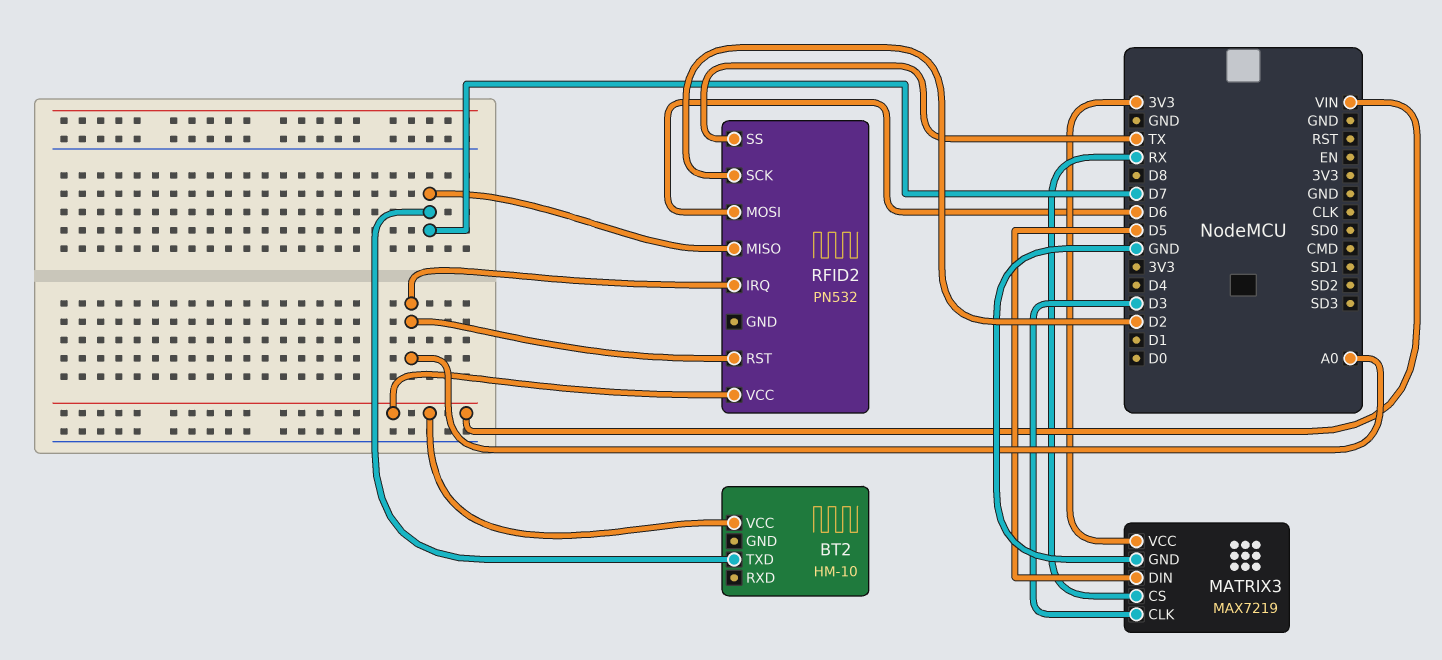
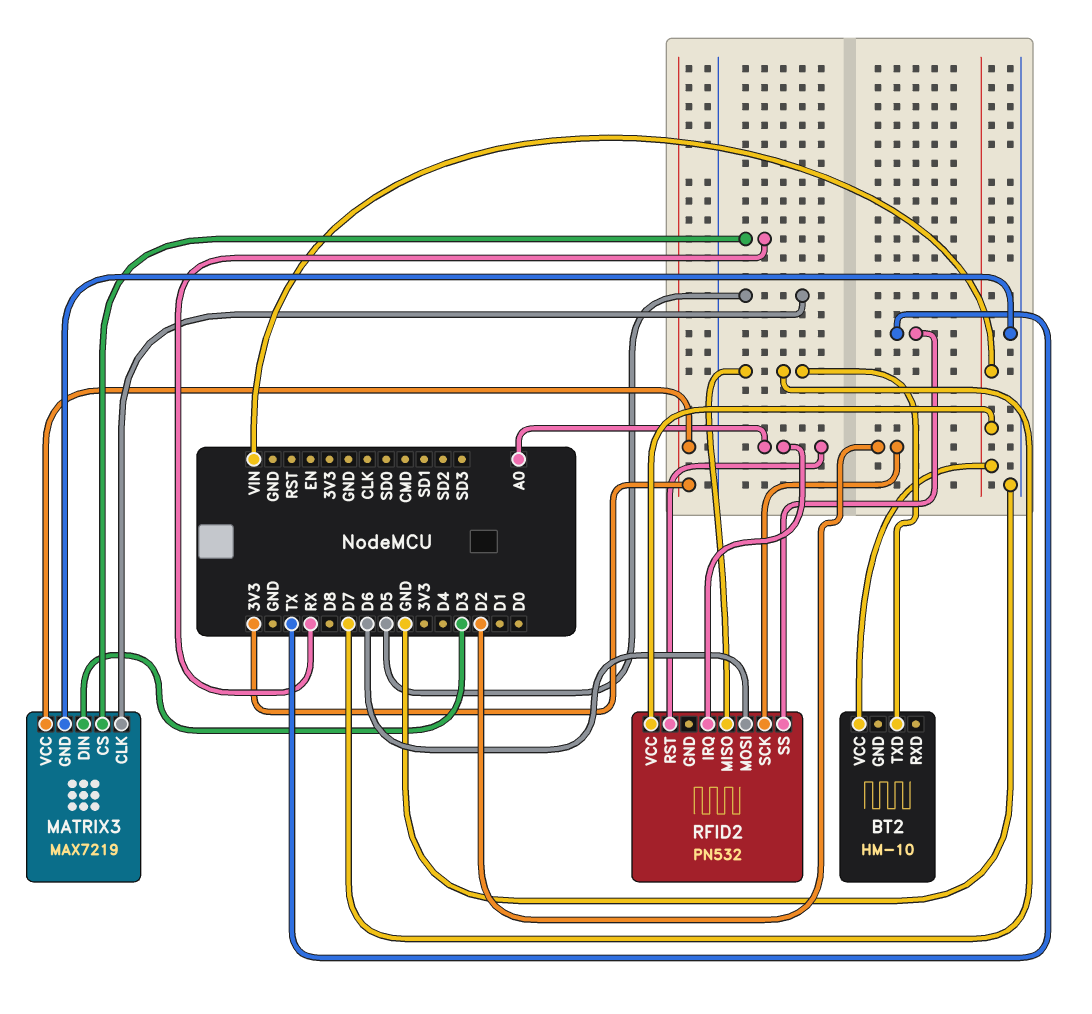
MATRIX3 pin CLK: D3 -> D5
MATRIX3 pin DIN: D5 -> D3

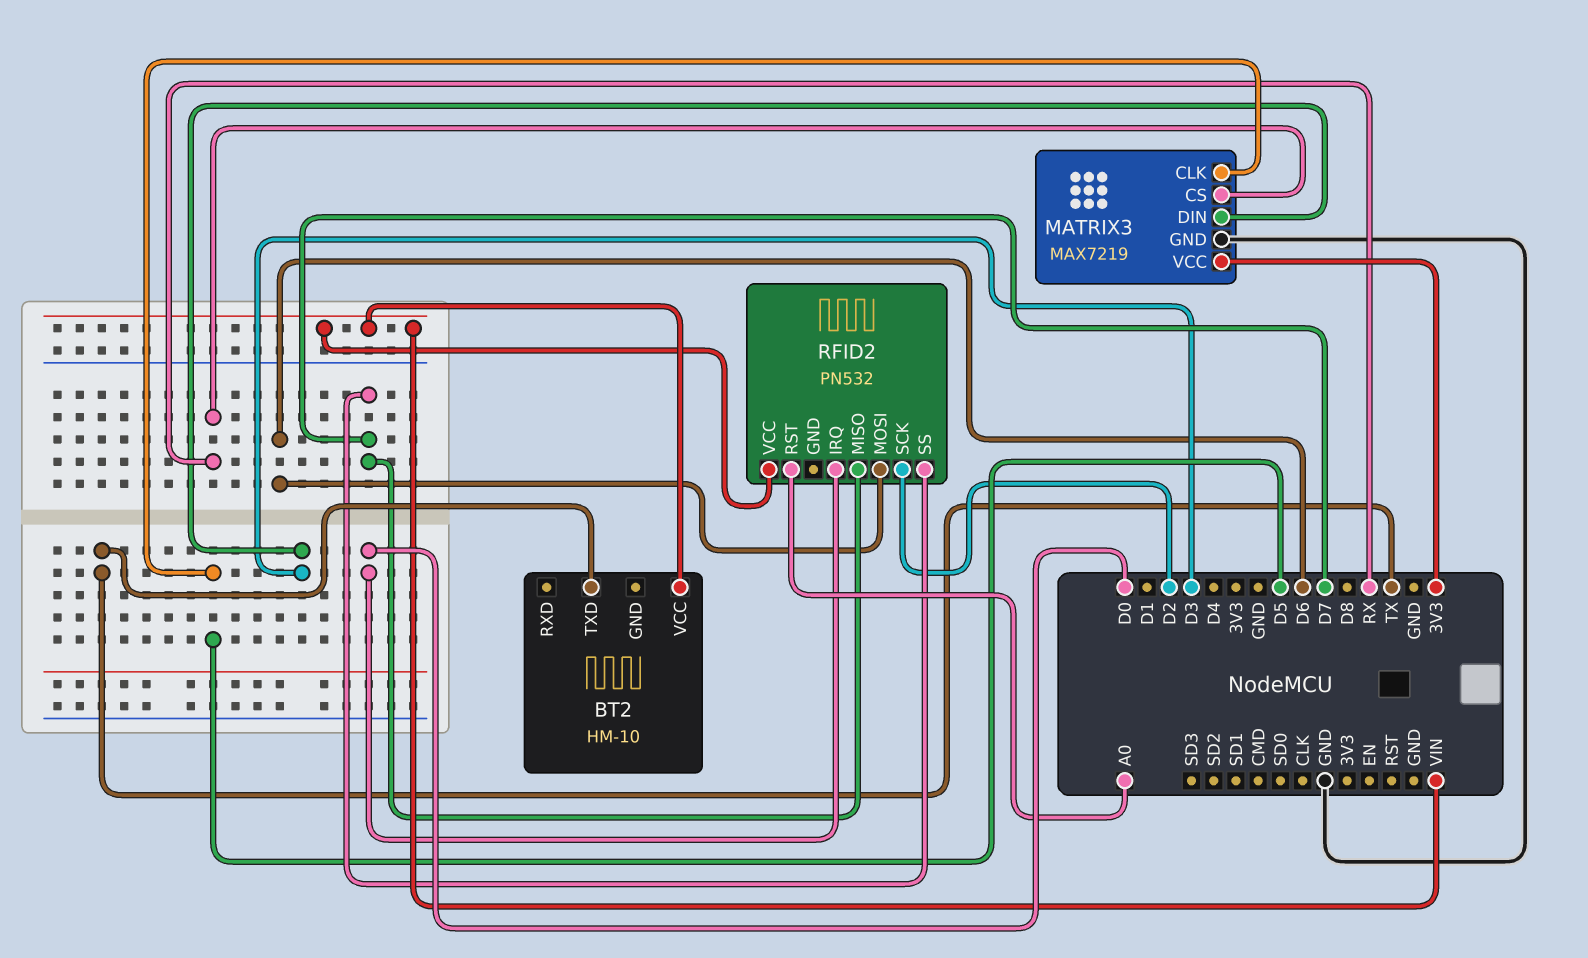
BT2 pin TXD: D7 -> TX
RFID2 pin IRQ: A0 -> D0
RFID2 pin SS: TX -> D7

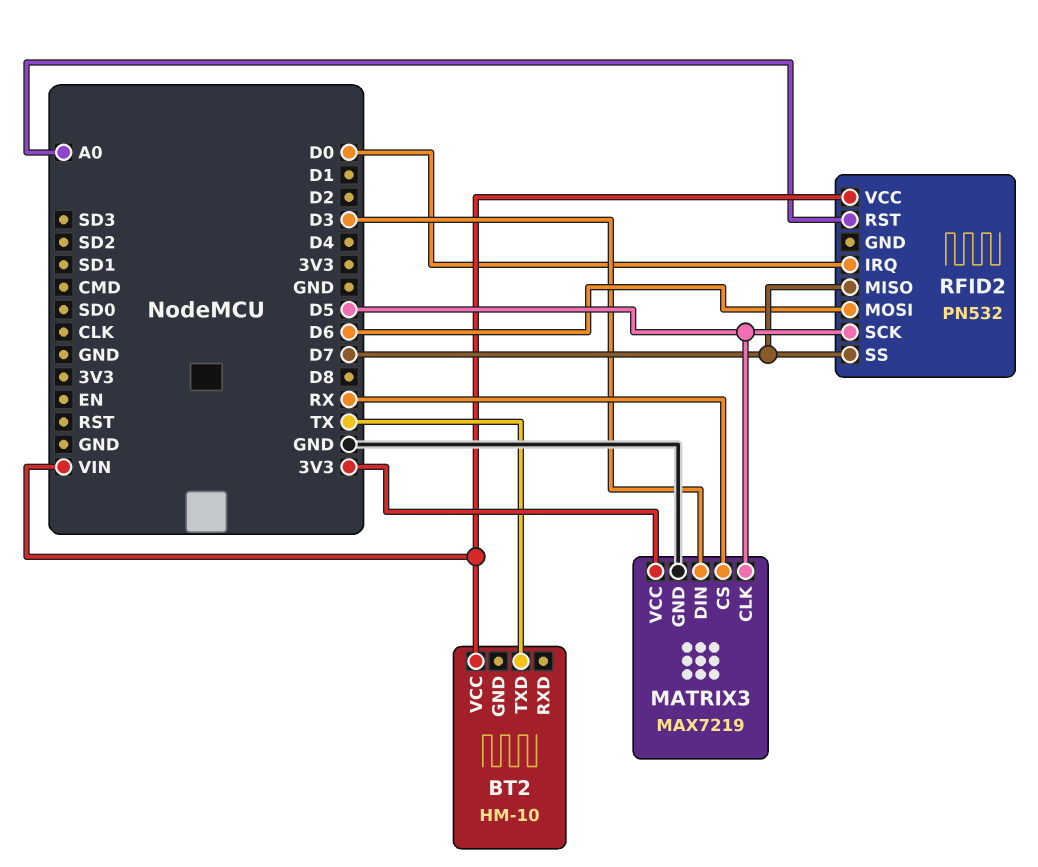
RFID2 pin SCK: D2 -> D5

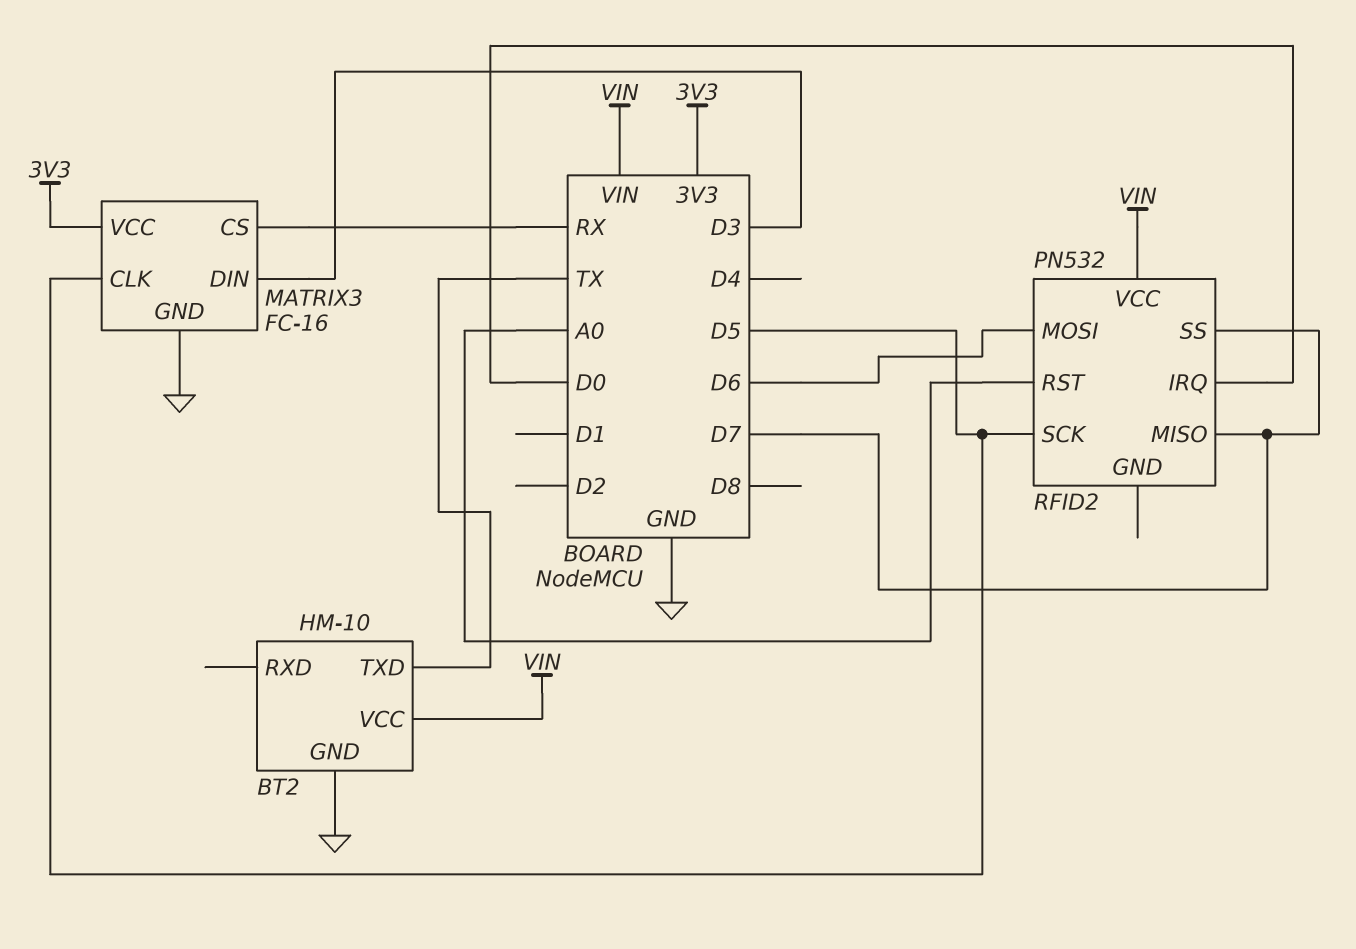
BT2 pin GND: none -> GND
MATRIX3: MAX7219 -> FC-16

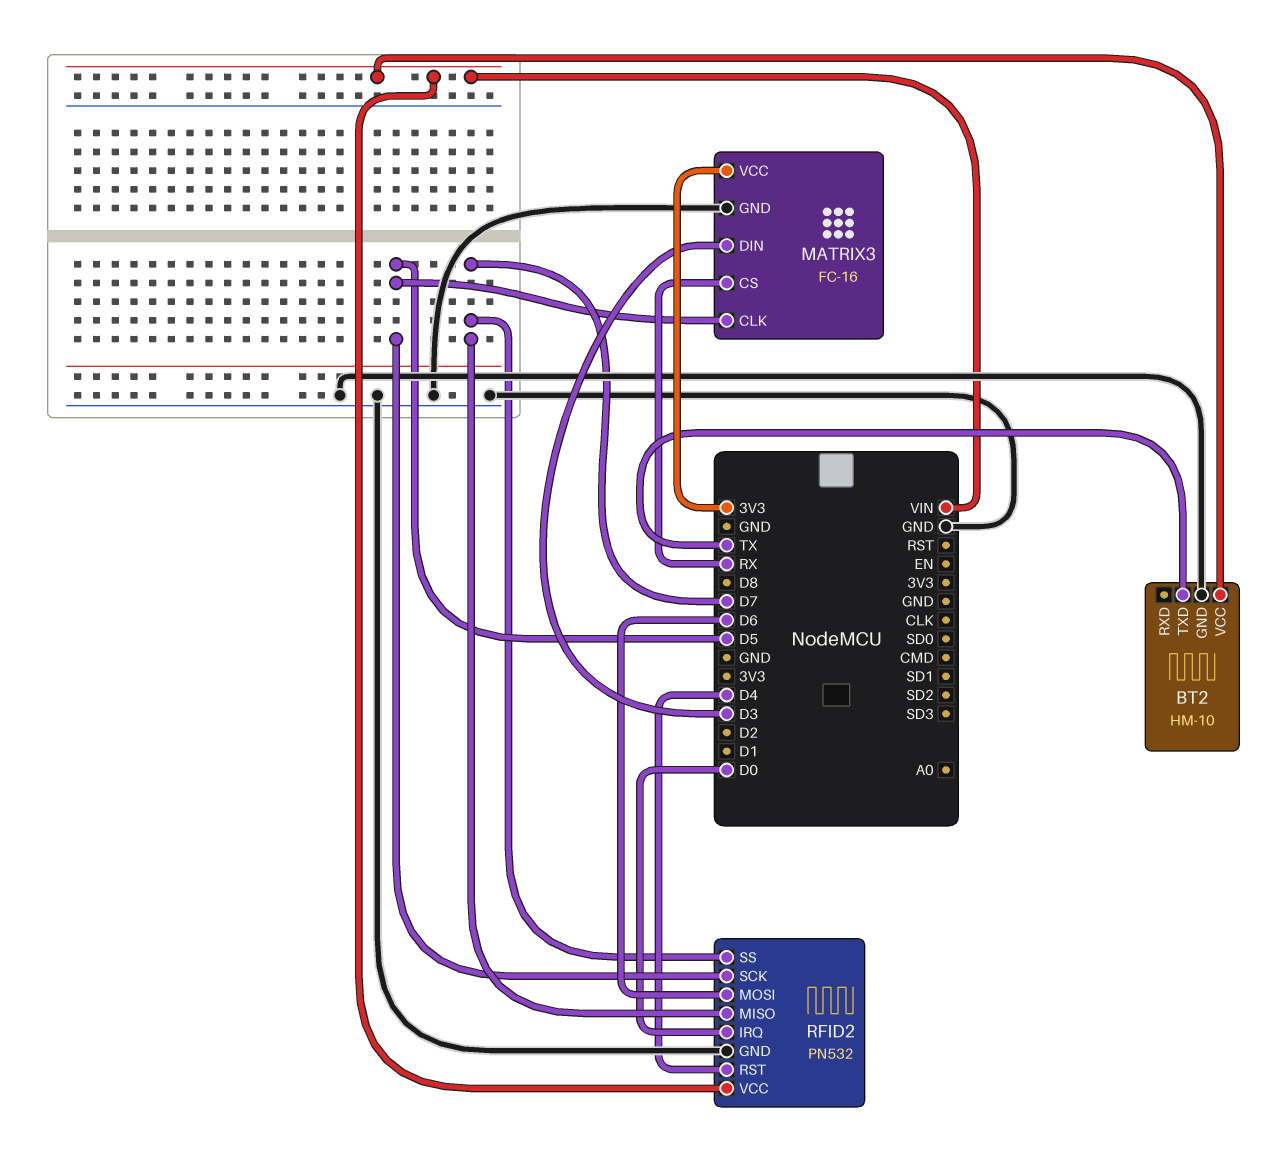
RFID2 pin GND: none -> GND
RFID2 pin RST: A0 -> D4

